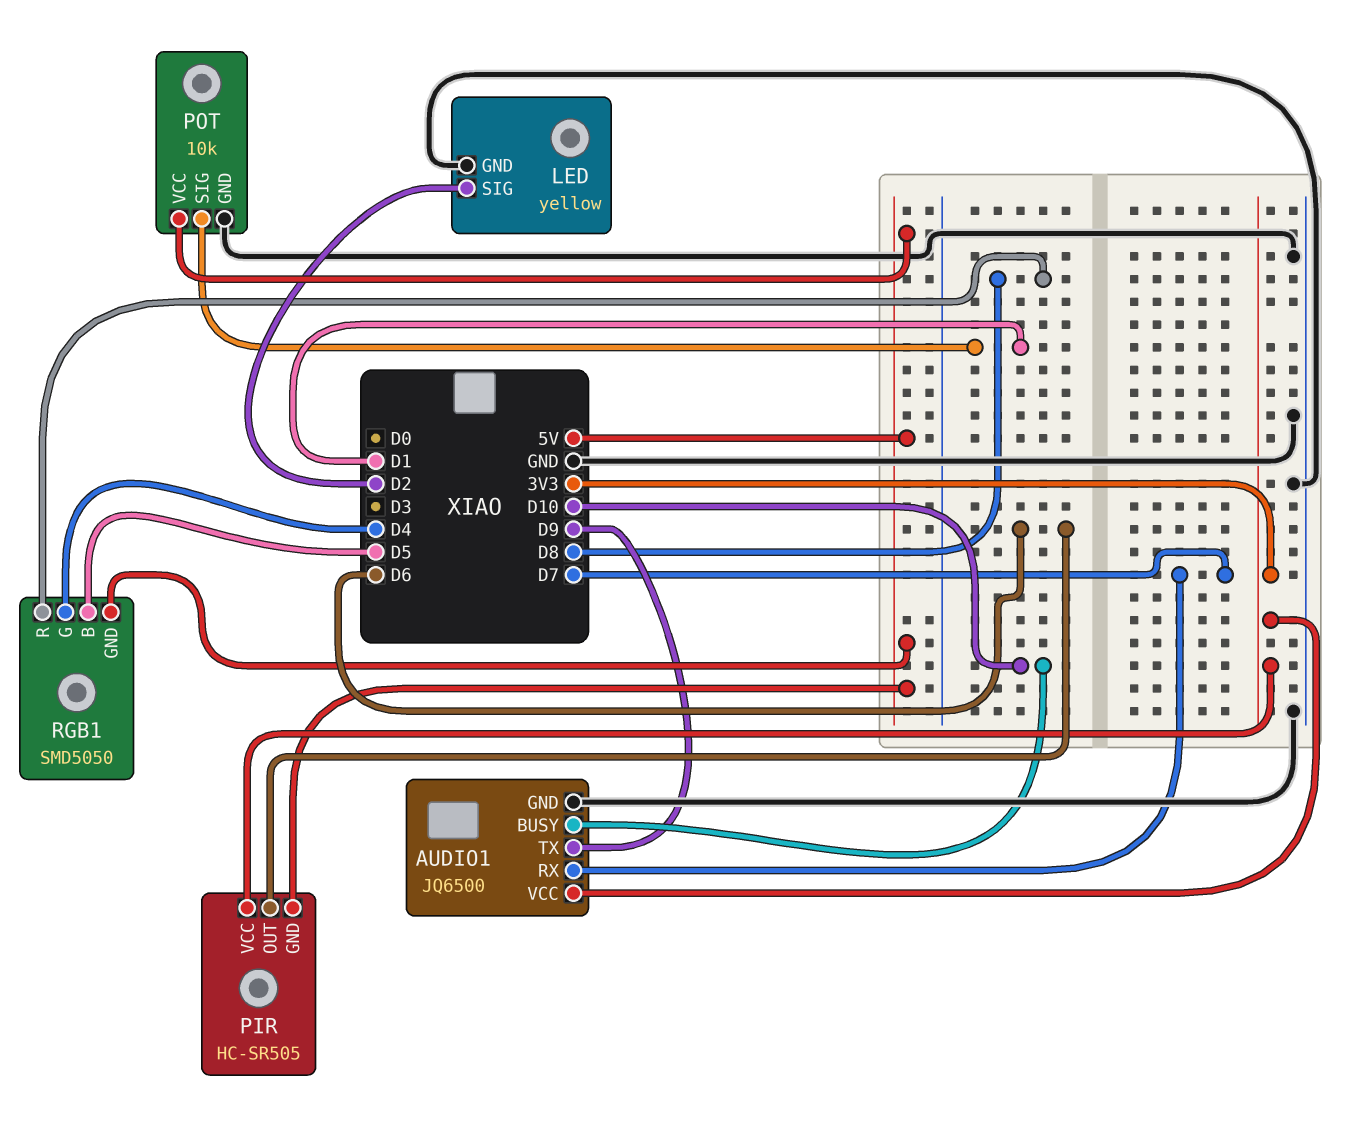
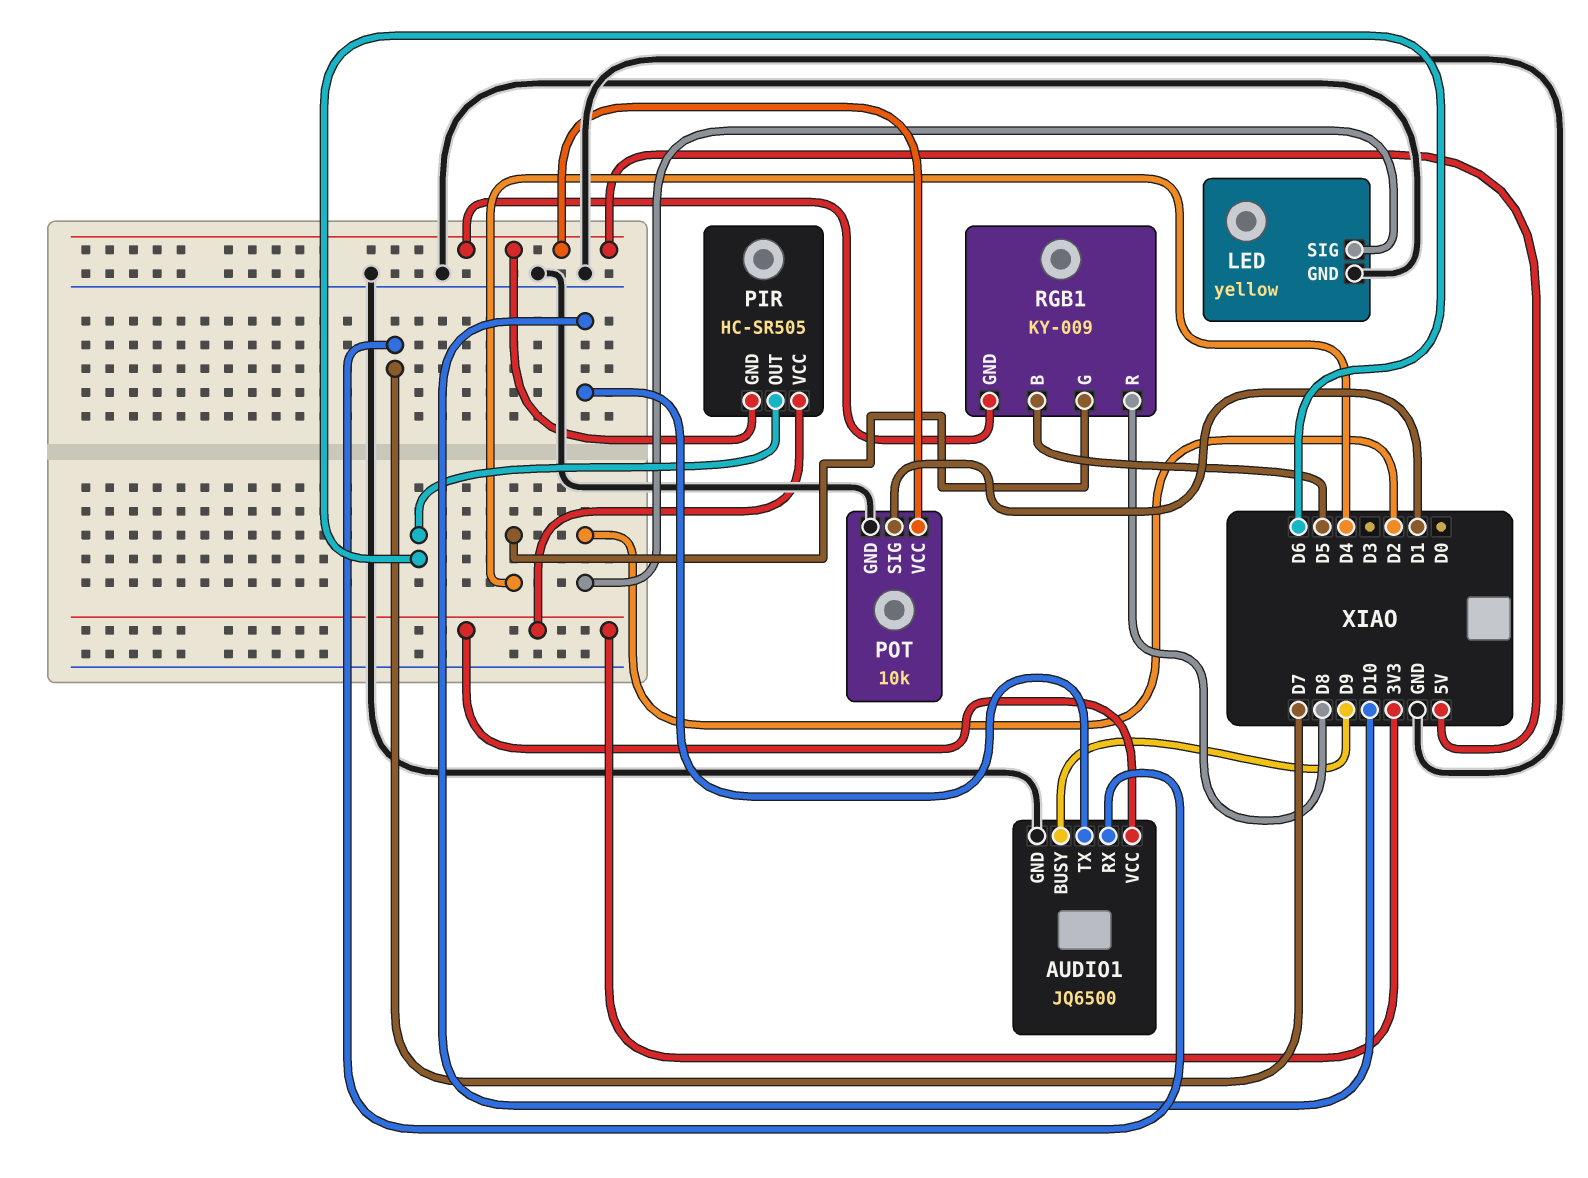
AUDIO1 pin BUSY: D10 -> D9
AUDIO1 pin TX: D9 -> D10
RGB1: SMD5050 -> KY-009

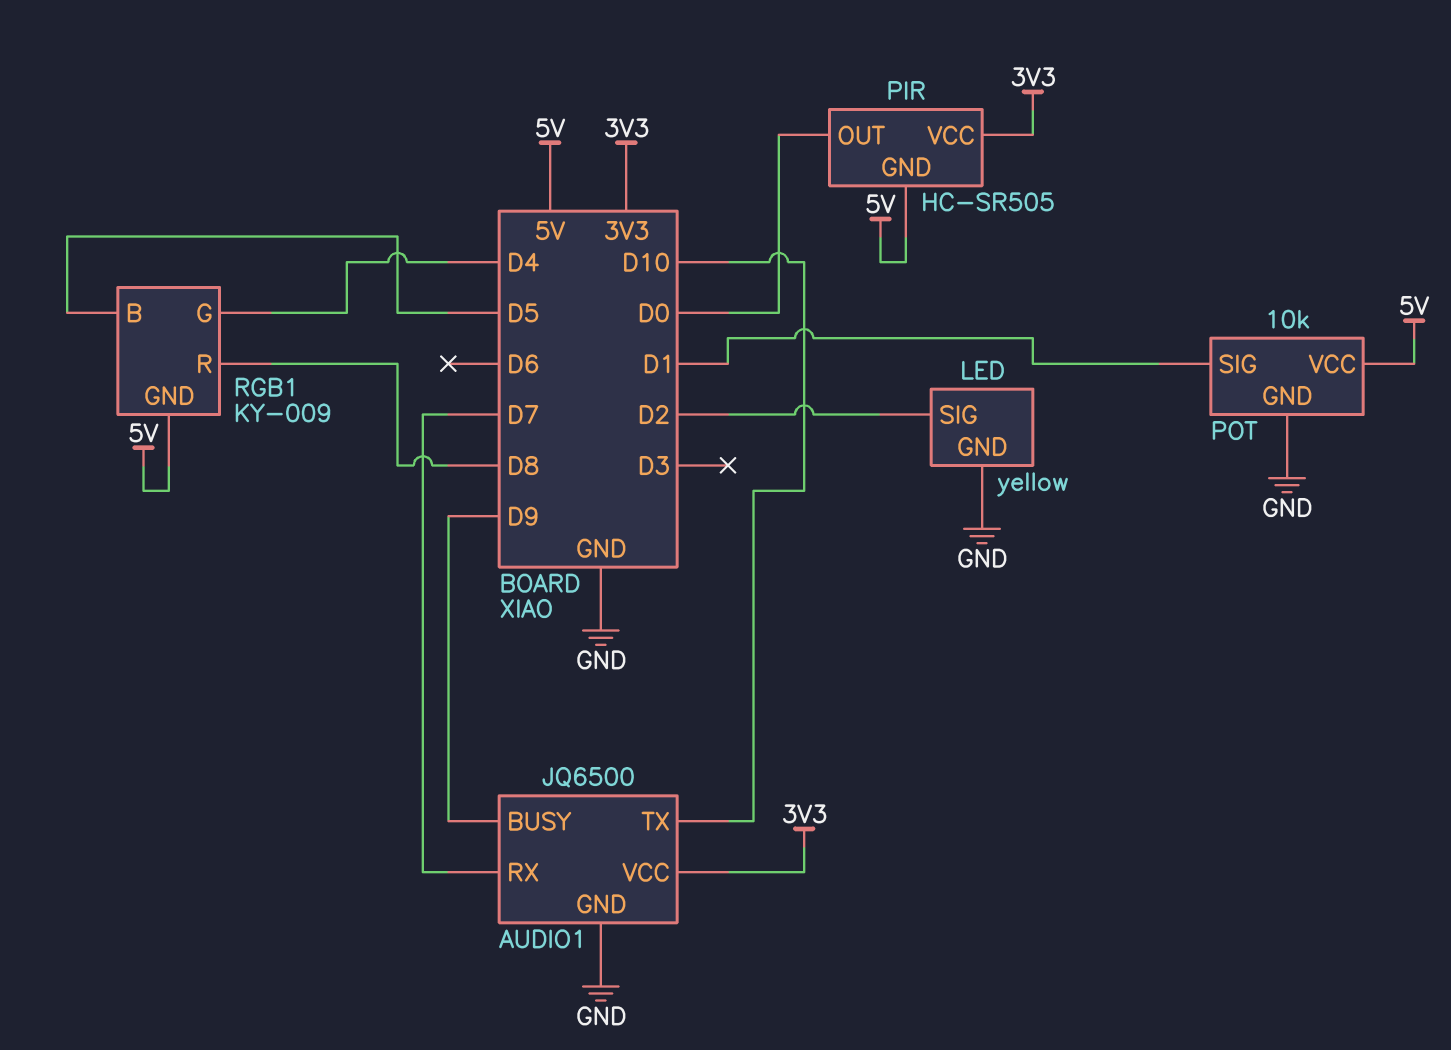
PIR pin OUT: D6 -> D0

